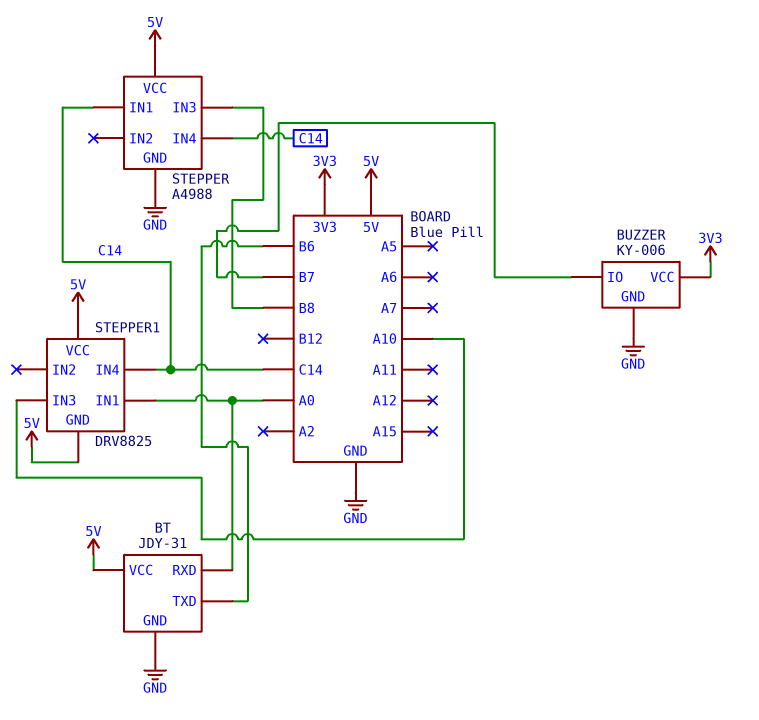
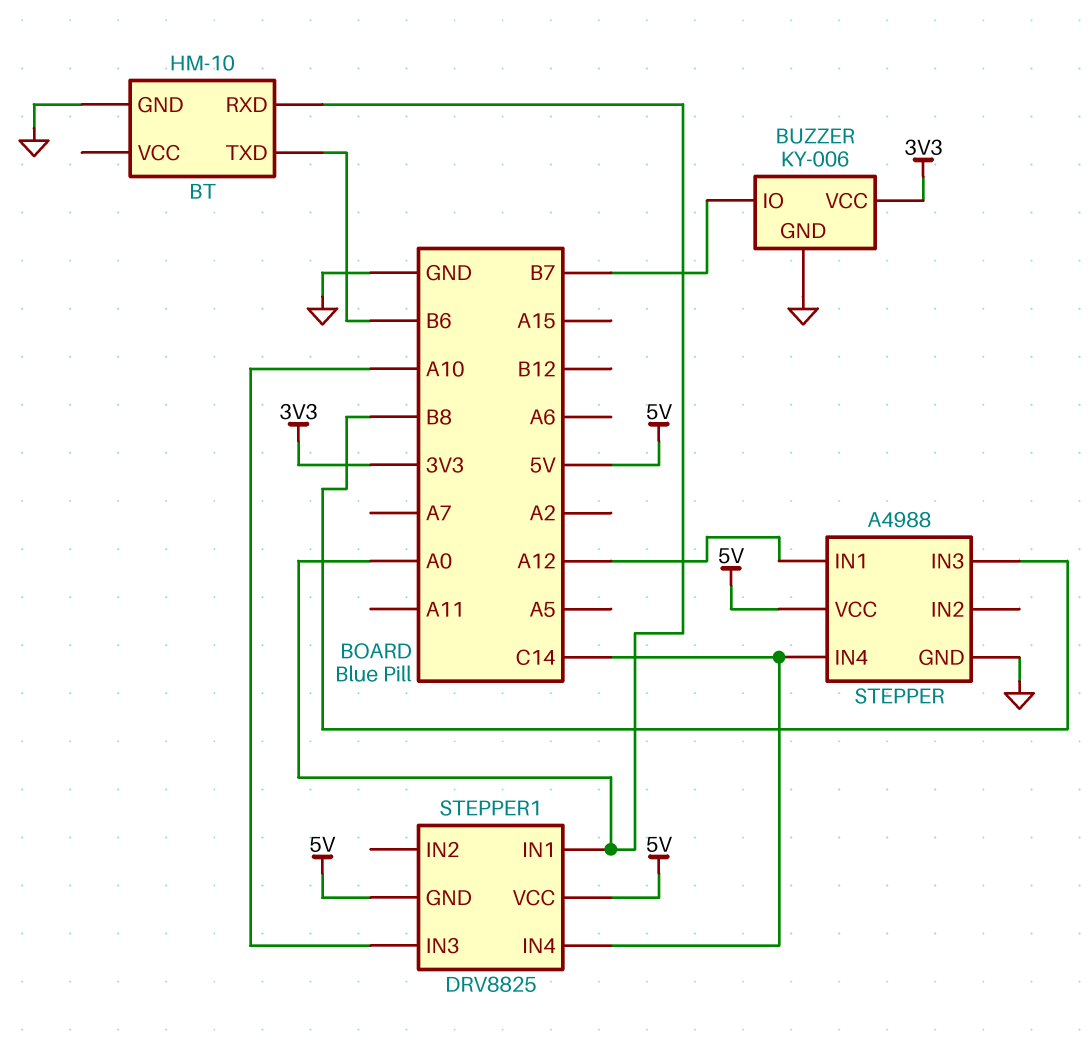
BT: JDY-31 -> HM-10
BT pin VCC: 5V -> none
STEPPER pin IN1: C14 -> A12

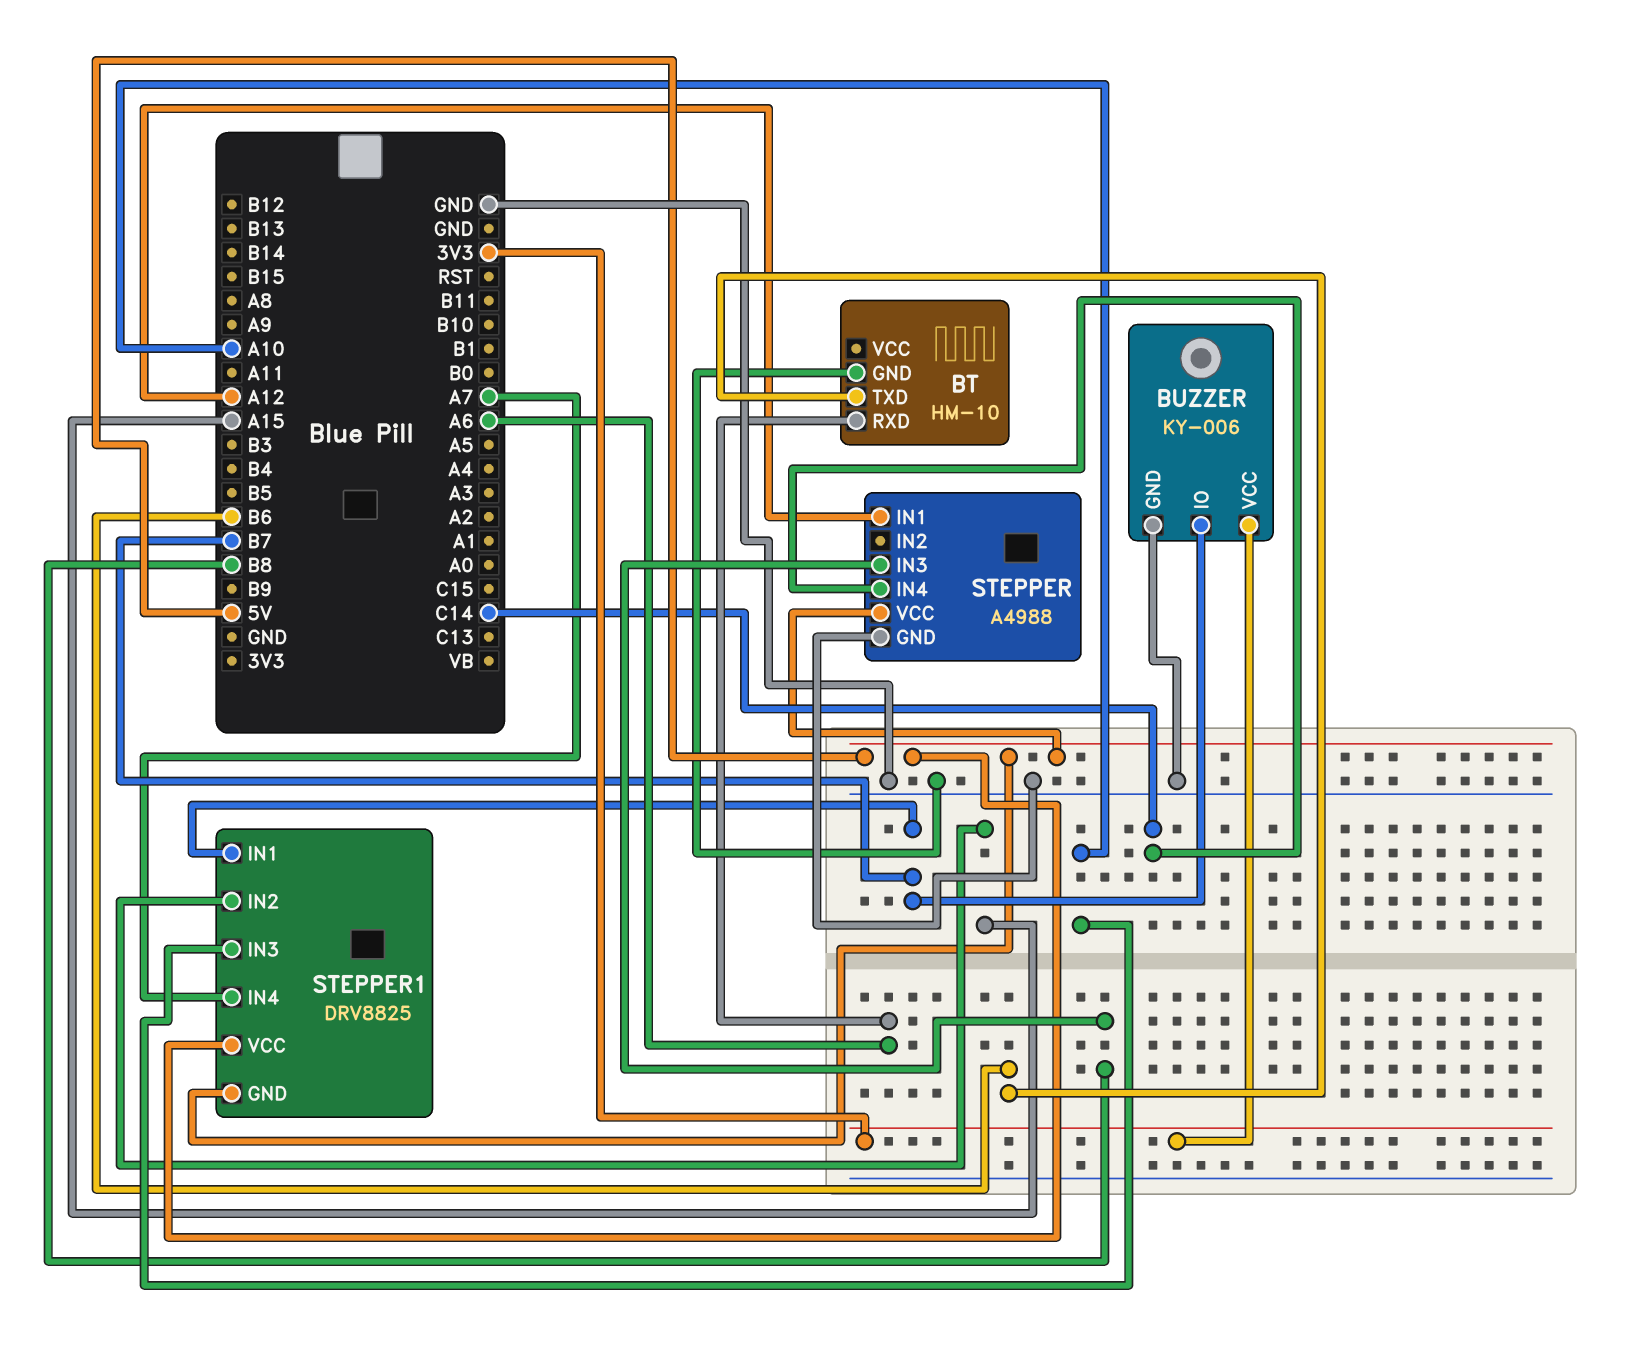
BT pin RXD: A0 -> A6
STEPPER1 pin IN1: A0 -> B7
STEPPER1 pin IN2: none -> A15
STEPPER1 pin IN4: C14 -> A7

